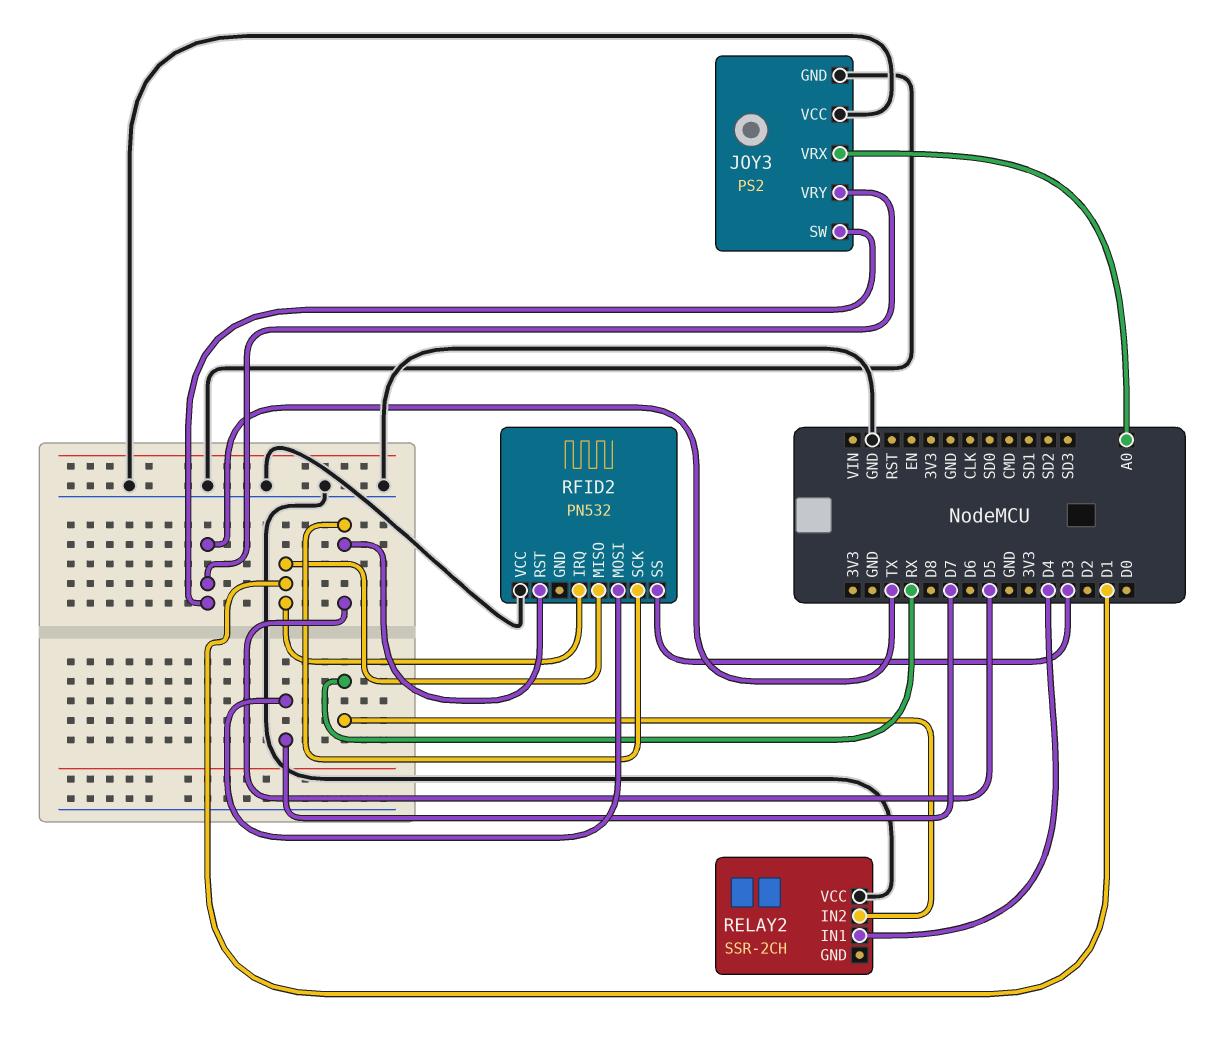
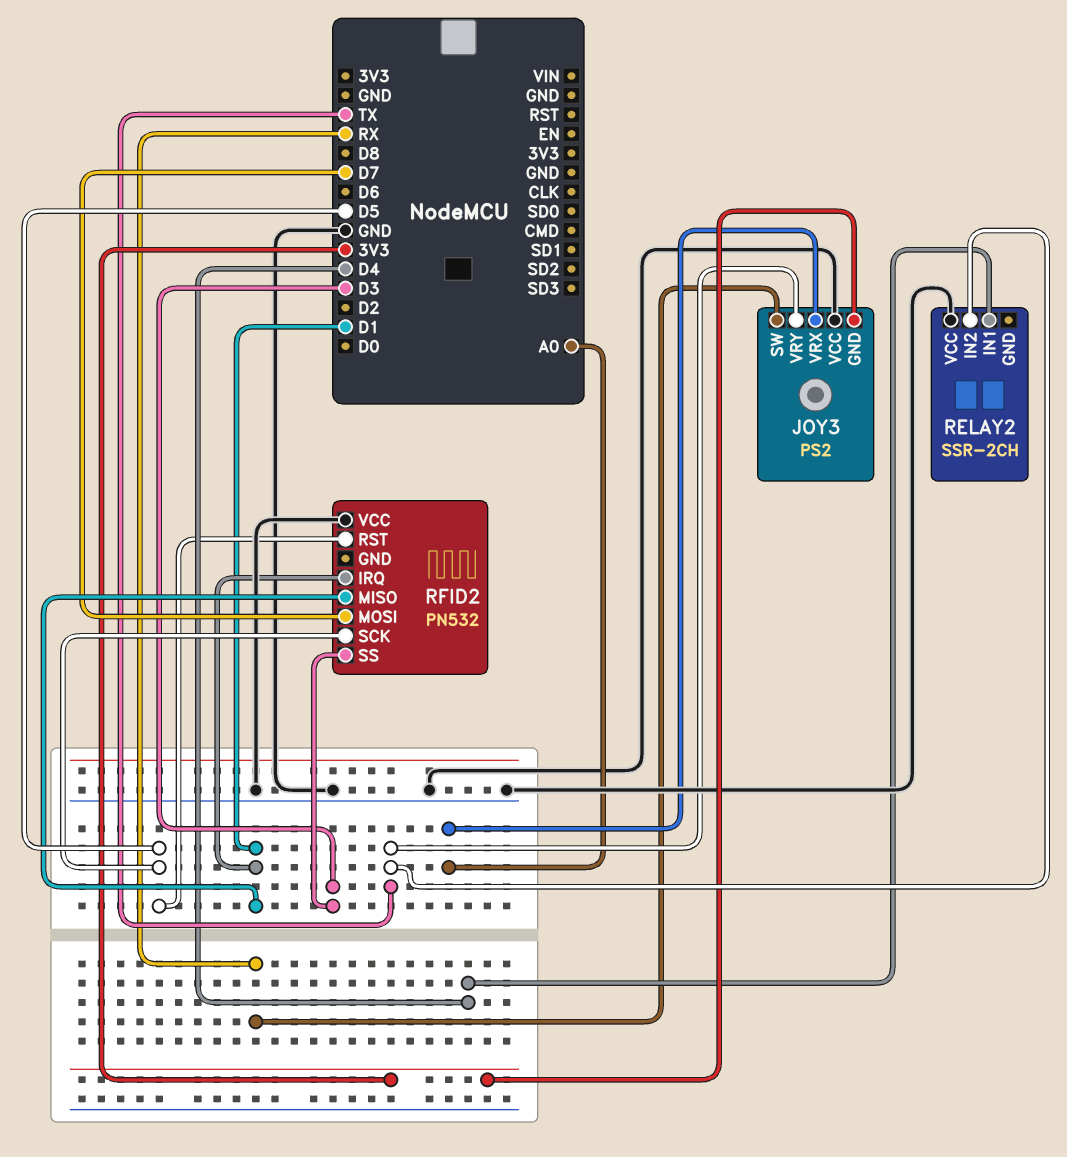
JOY3 pin GND: GND -> 3V3
JOY3 pin SW: TX -> RX
RELAY2 pin IN2: RX -> TX

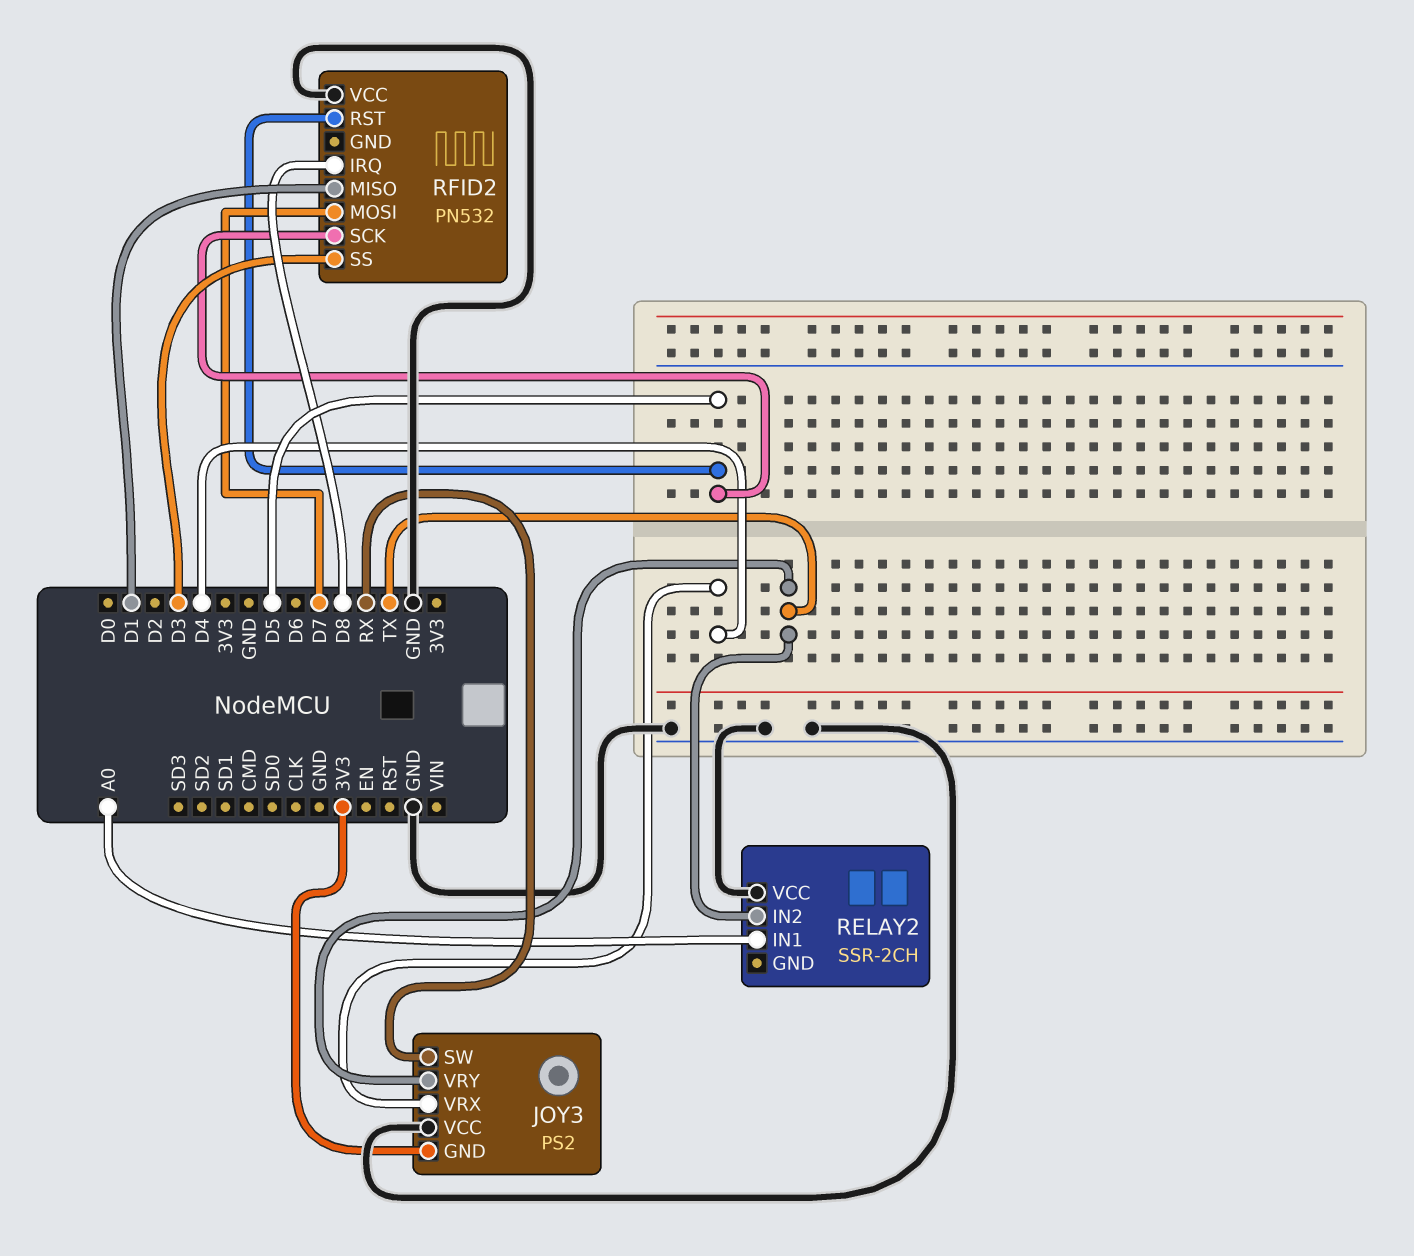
JOY3 pin VRX: A0 -> D4
RELAY2 pin IN1: D4 -> A0
RFID2 pin IRQ: D1 -> D8

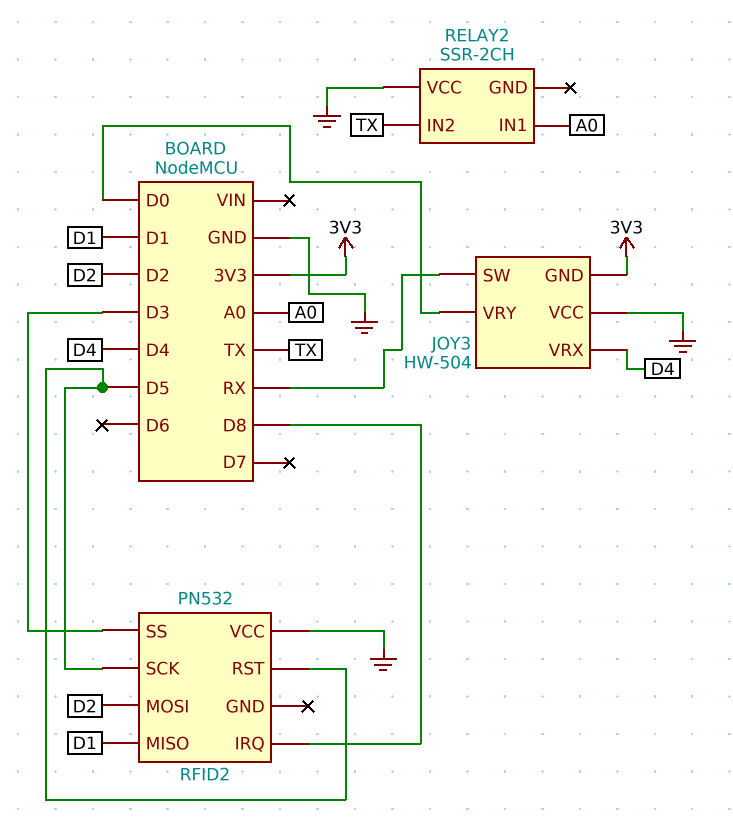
JOY3: PS2 -> HW-504
JOY3 pin VRY: TX -> D0
RFID2 pin MOSI: D7 -> D2

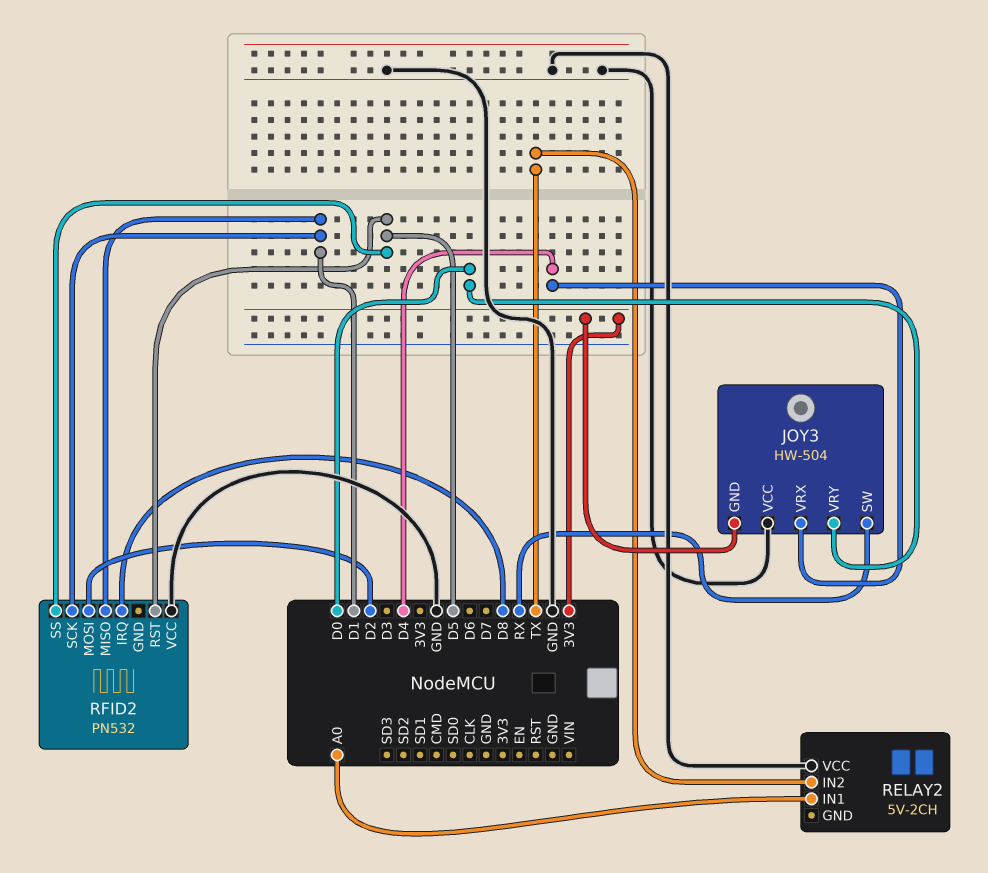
RELAY2: SSR-2CH -> 5V-2CH
RFID2 pin SCK: D5 -> D1
RFID2 pin SS: D3 -> D5

